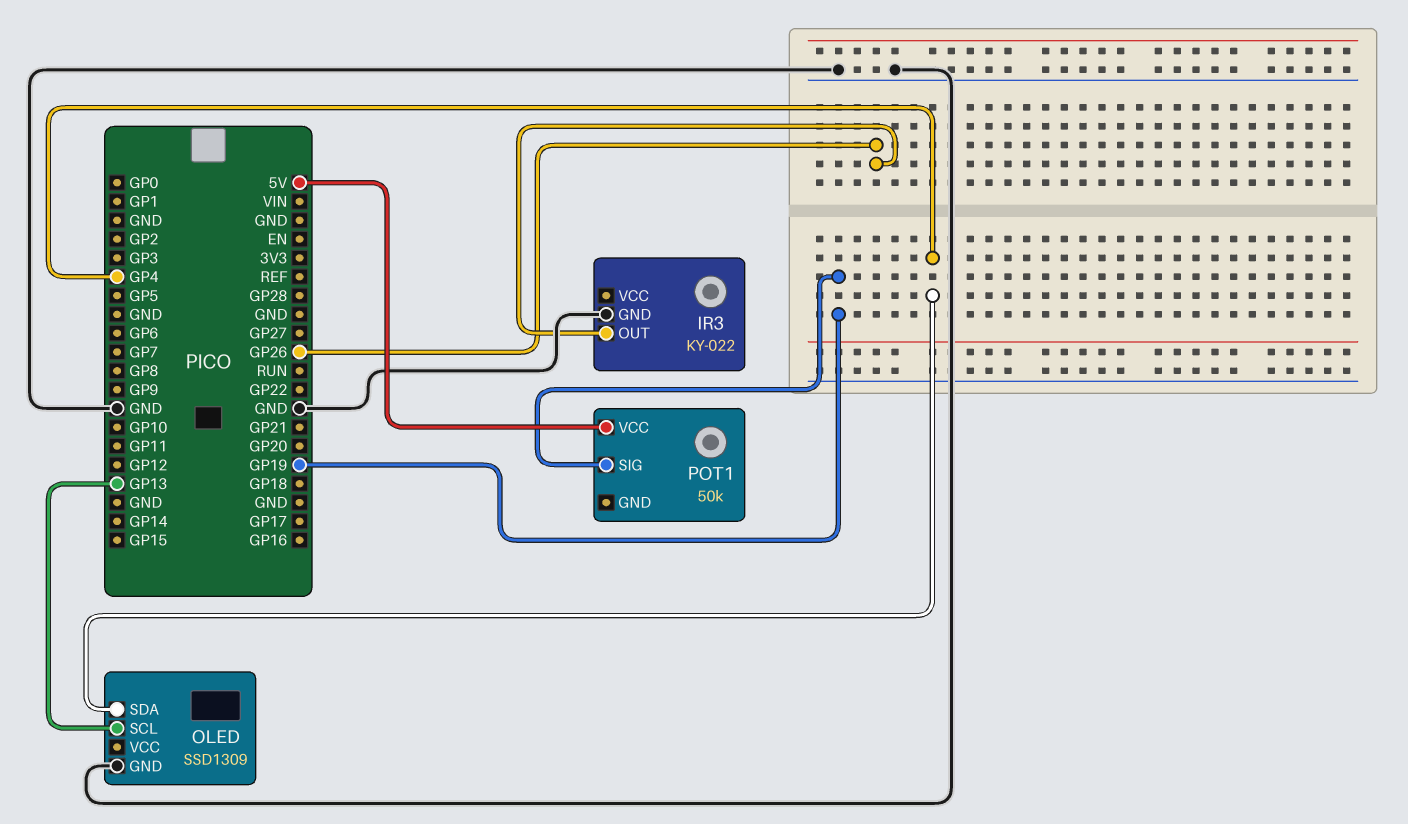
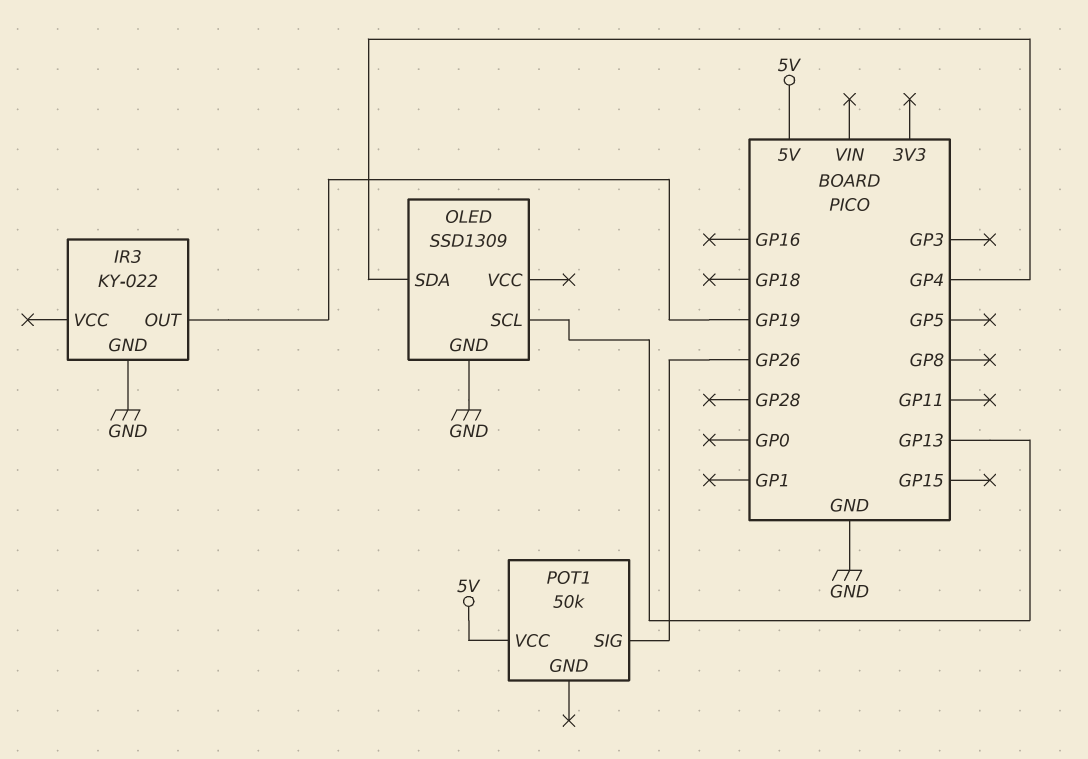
IR3 pin OUT: GP26 -> GP19
POT1 pin SIG: GP19 -> GP26

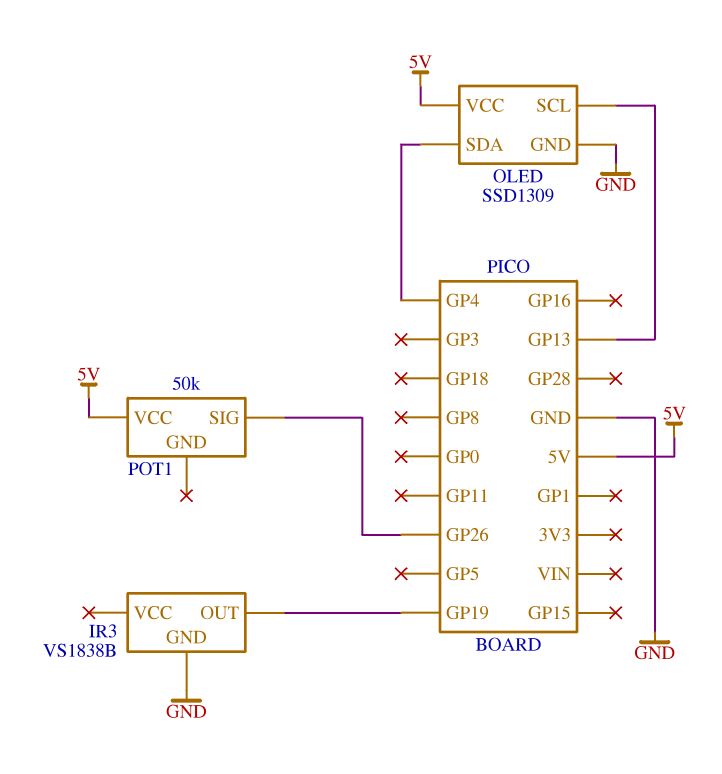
IR3: KY-022 -> VS1838B
OLED pin VCC: none -> 5V

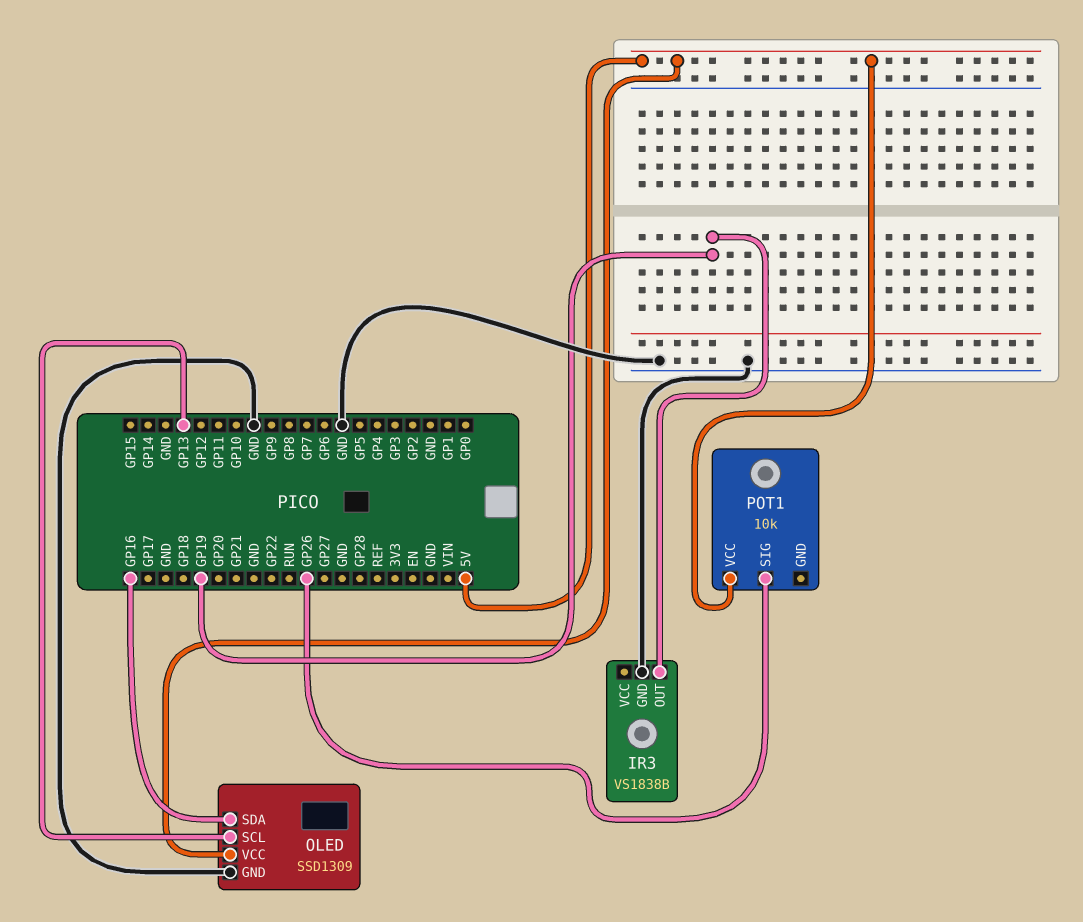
OLED pin SDA: GP4 -> GP16
POT1: 50k -> 10k

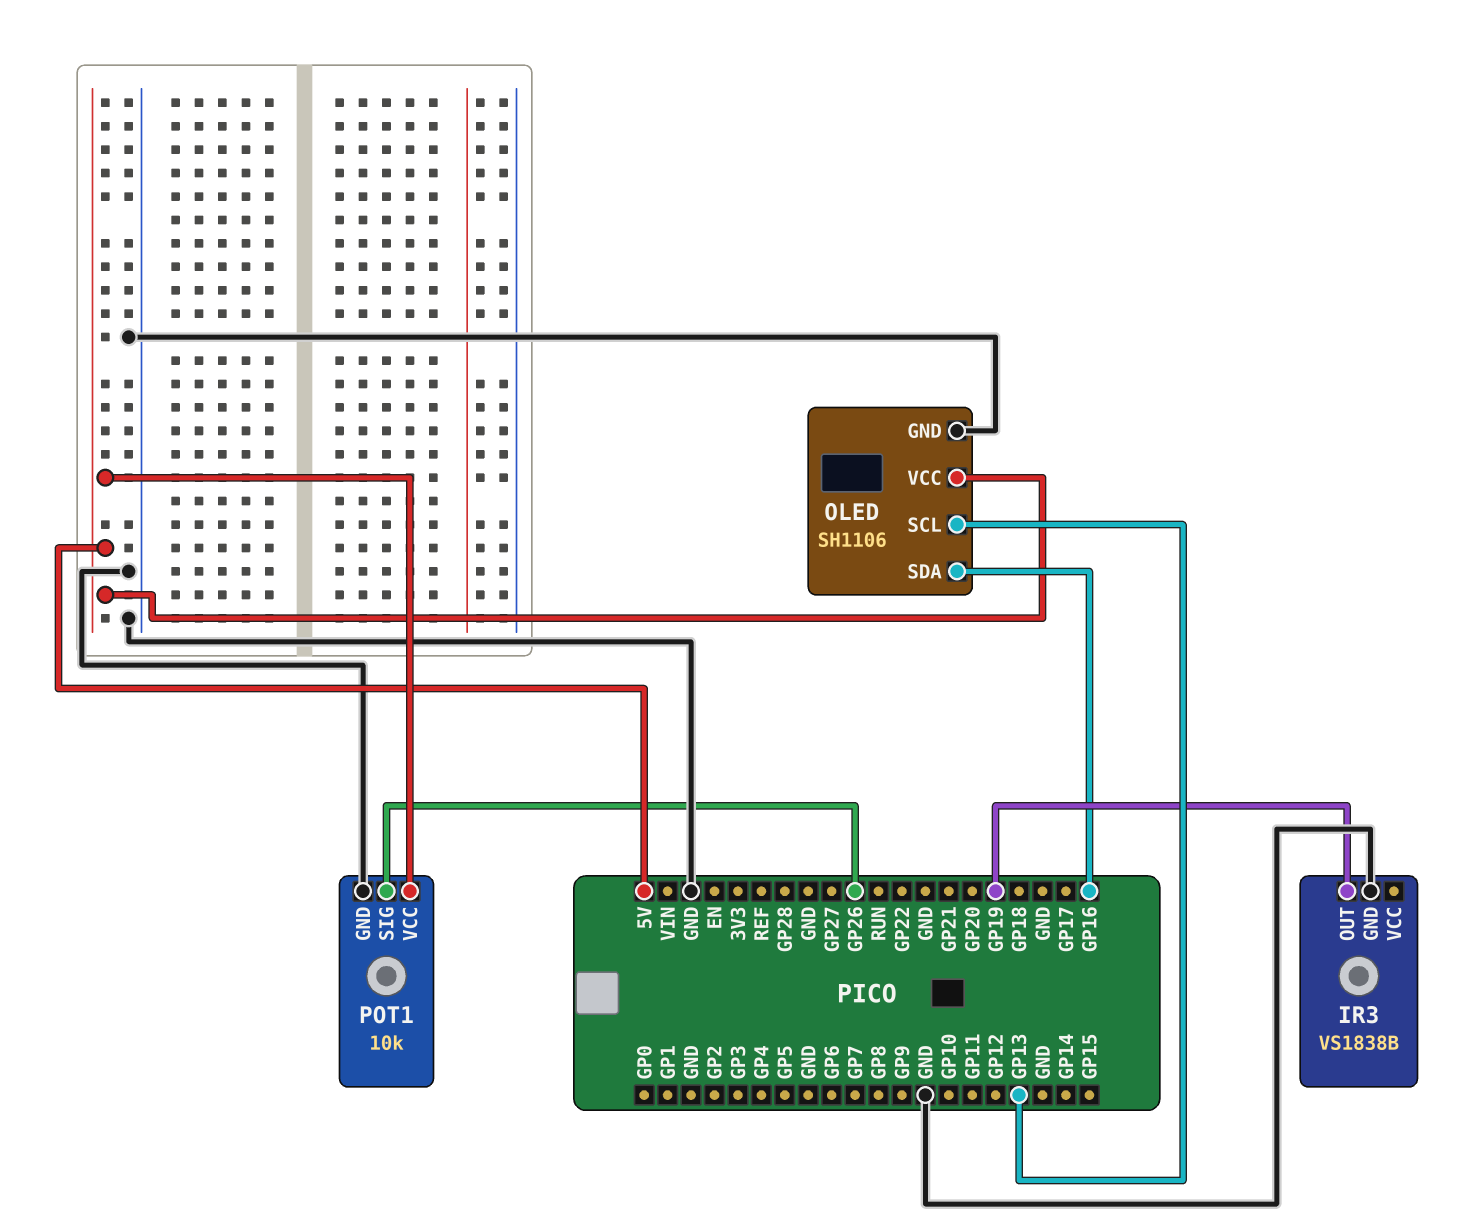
OLED: SSD1309 -> SH1106
POT1 pin GND: none -> GND

